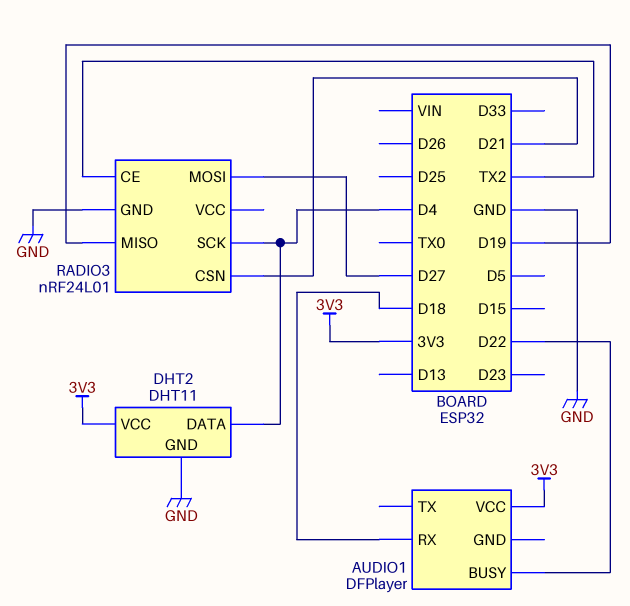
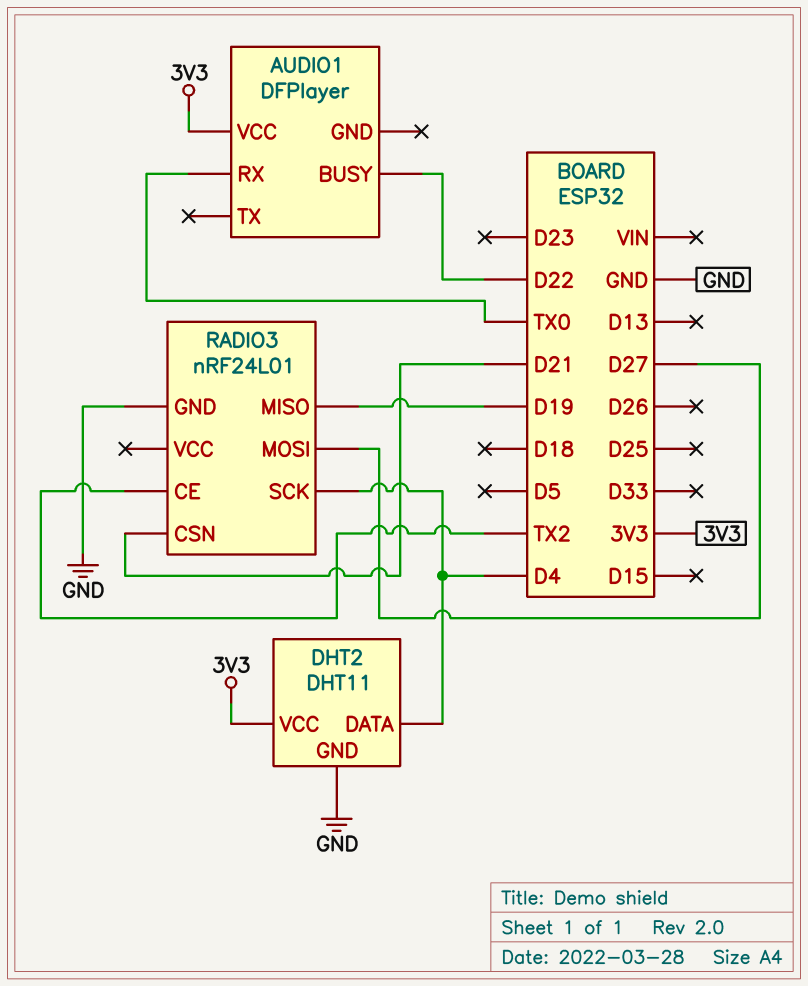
AUDIO1 pin RX: D18 -> TX0

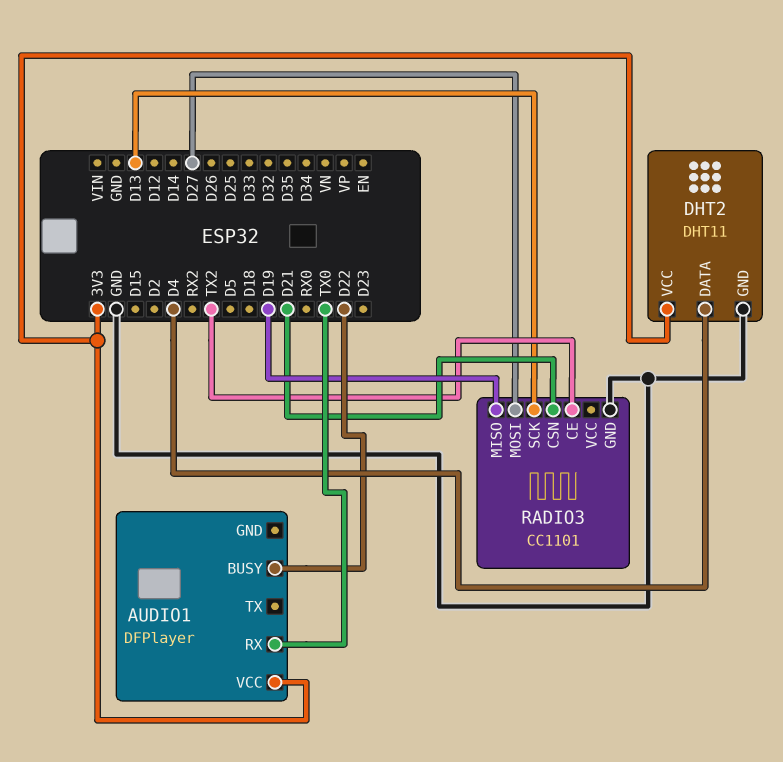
RADIO3: nRF24L01 -> CC1101
RADIO3 pin SCK: D4 -> D13

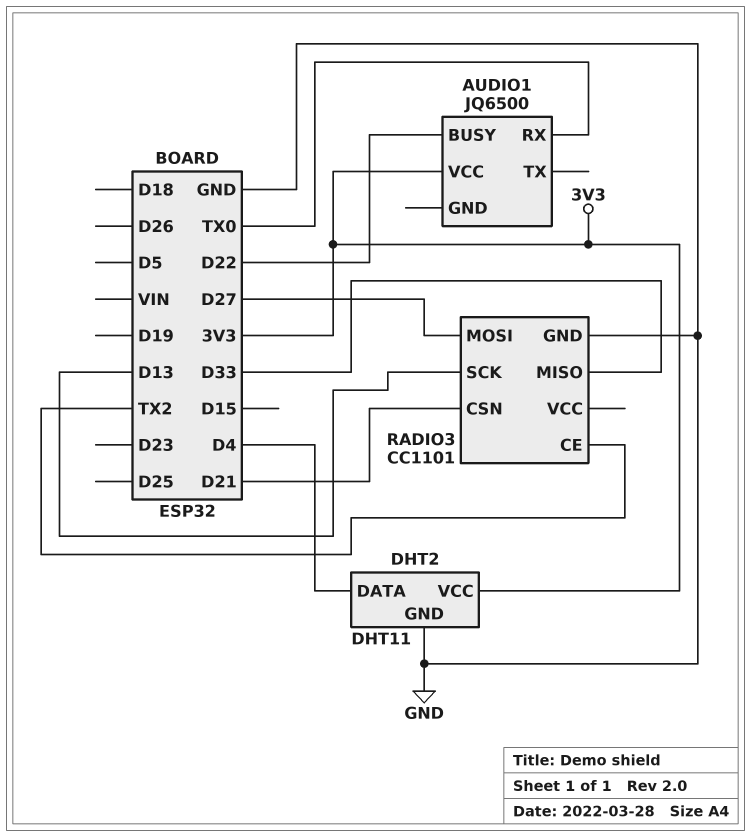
AUDIO1: DFPlayer -> JQ6500
RADIO3 pin MISO: D19 -> D33

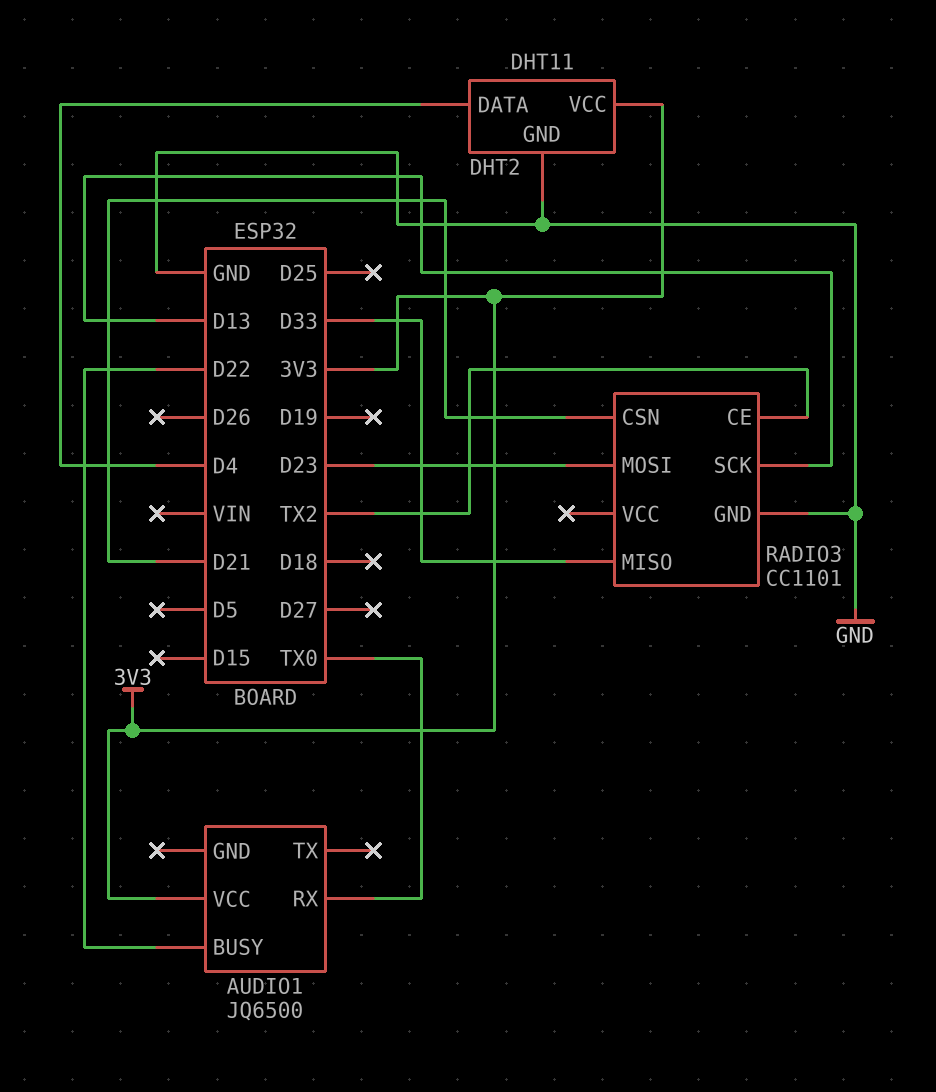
RADIO3 pin MOSI: D27 -> D23

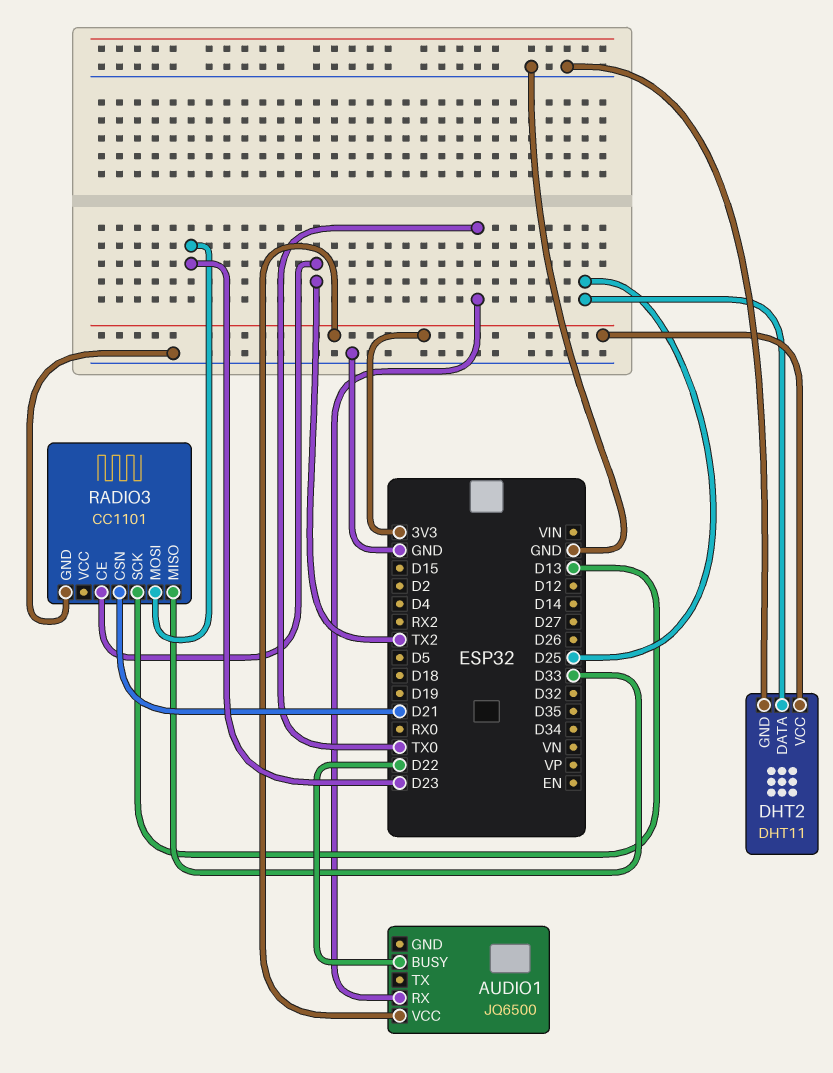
DHT2 pin DATA: D4 -> D25

